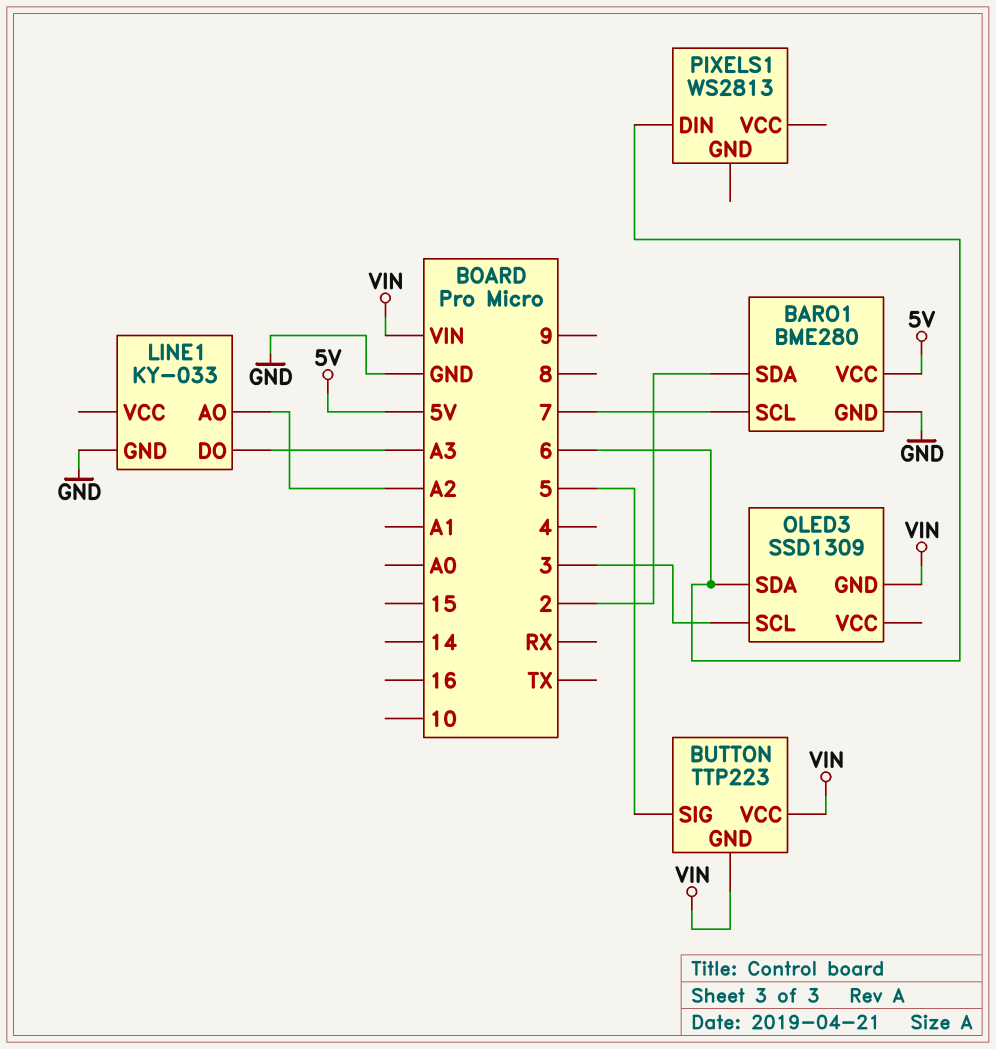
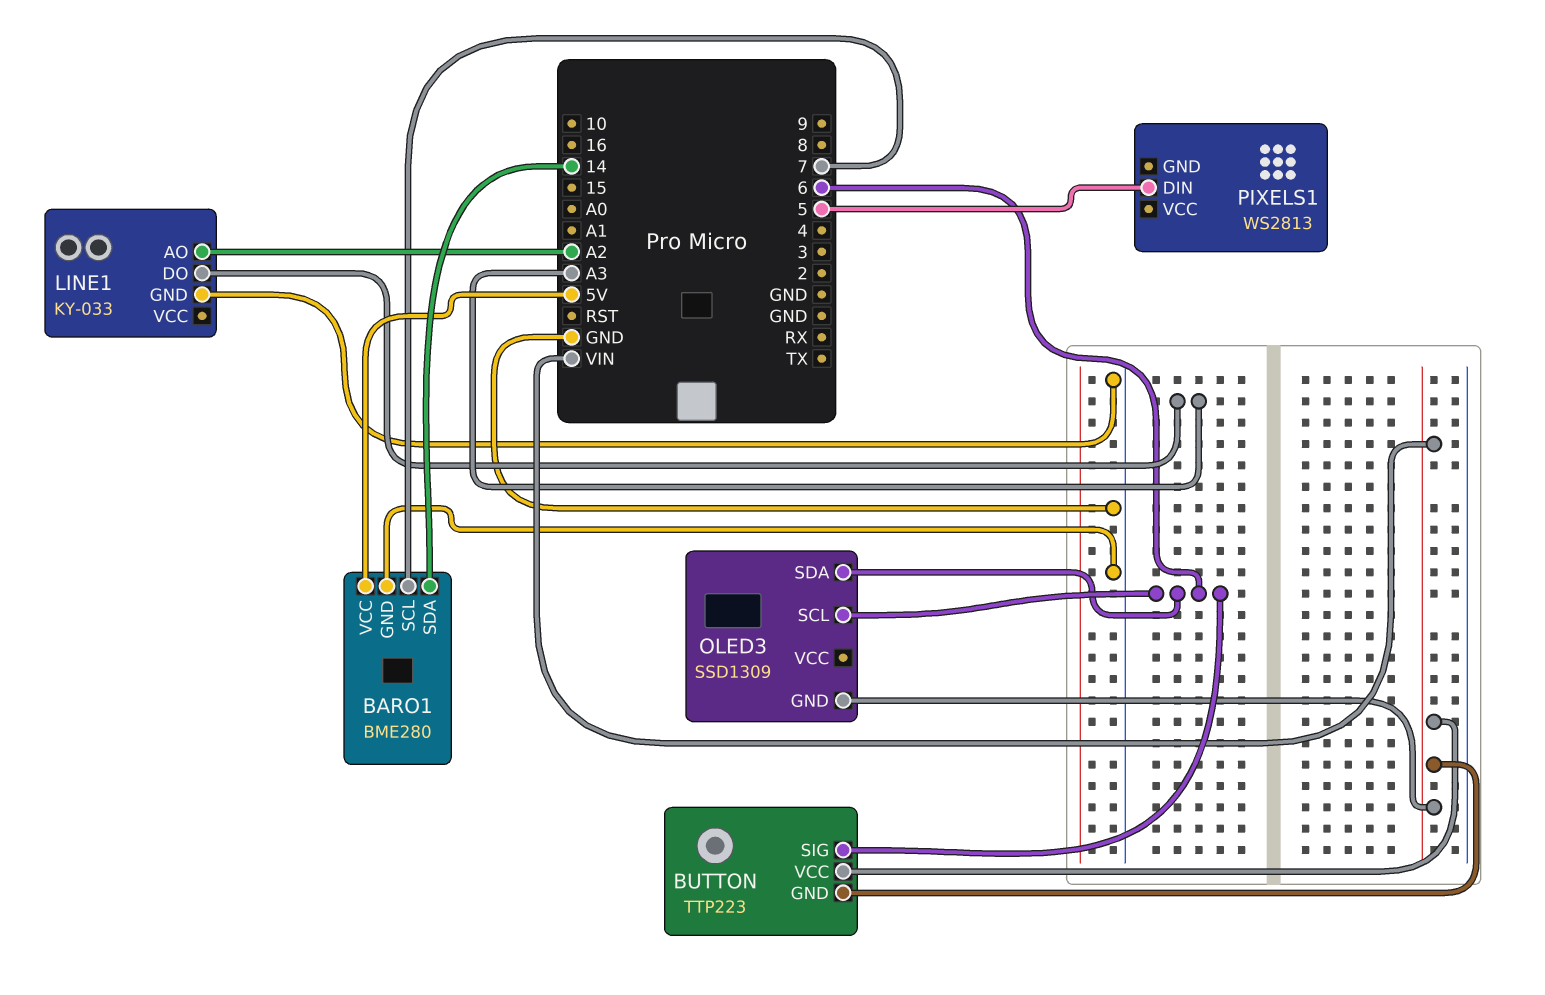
BARO1 pin SDA: 2 -> 14
BUTTON pin SIG: 5 -> 6
OLED3 pin SCL: 3 -> 6
PIXELS1 pin DIN: 6 -> 5

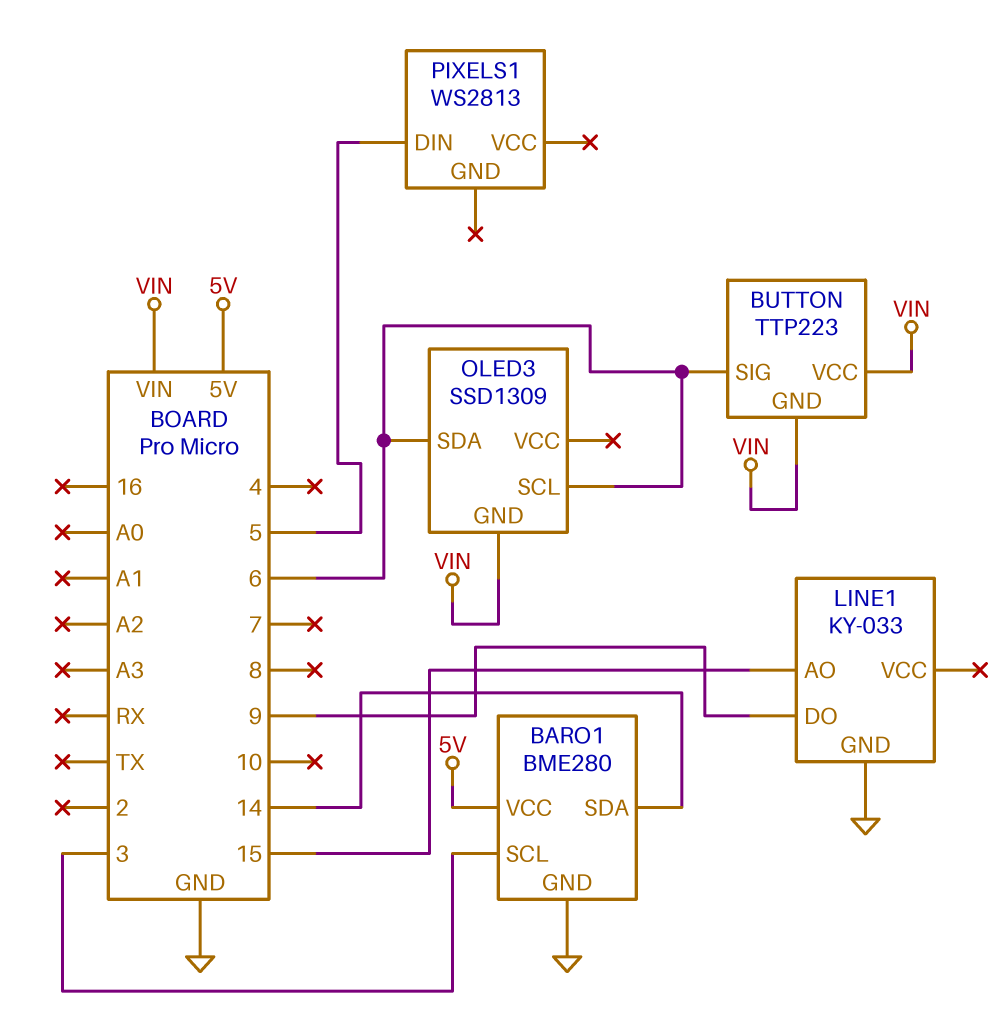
BARO1 pin SCL: 7 -> 3
LINE1 pin AO: A2 -> 15
LINE1 pin DO: A3 -> 9

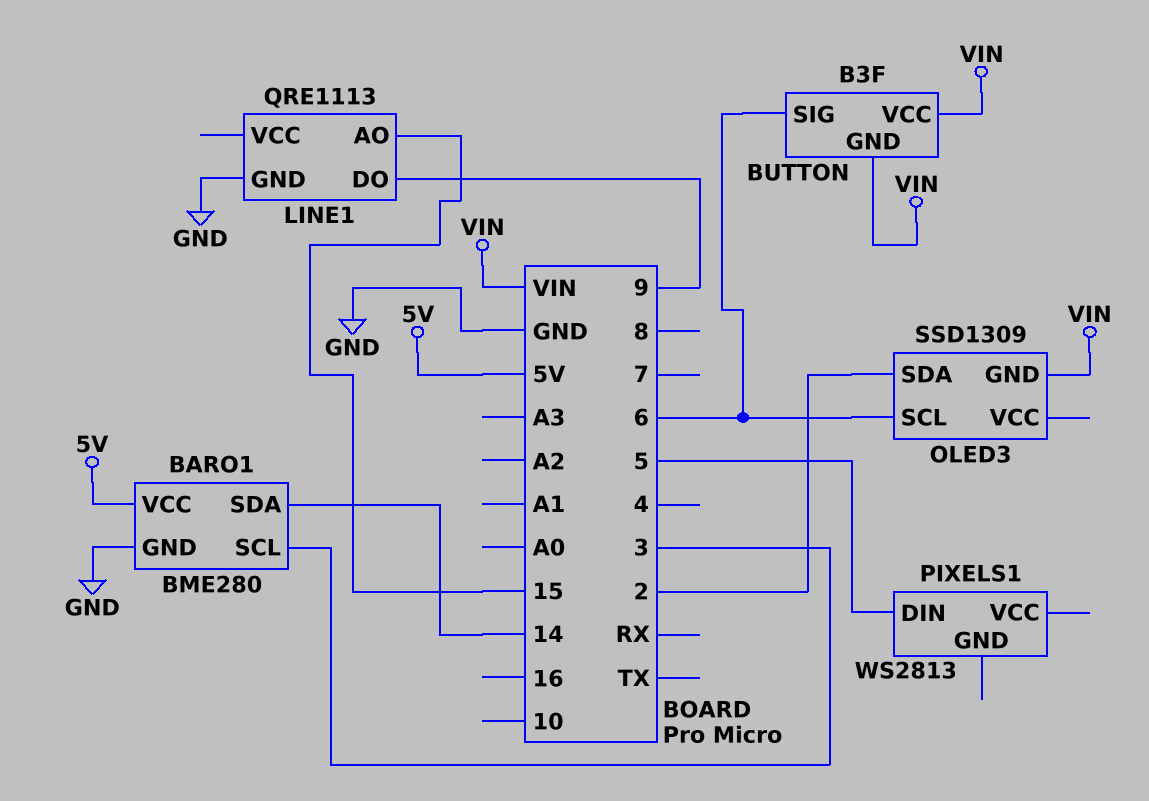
BUTTON: TTP223 -> B3F
LINE1: KY-033 -> QRE1113
OLED3 pin SDA: 6 -> 2

